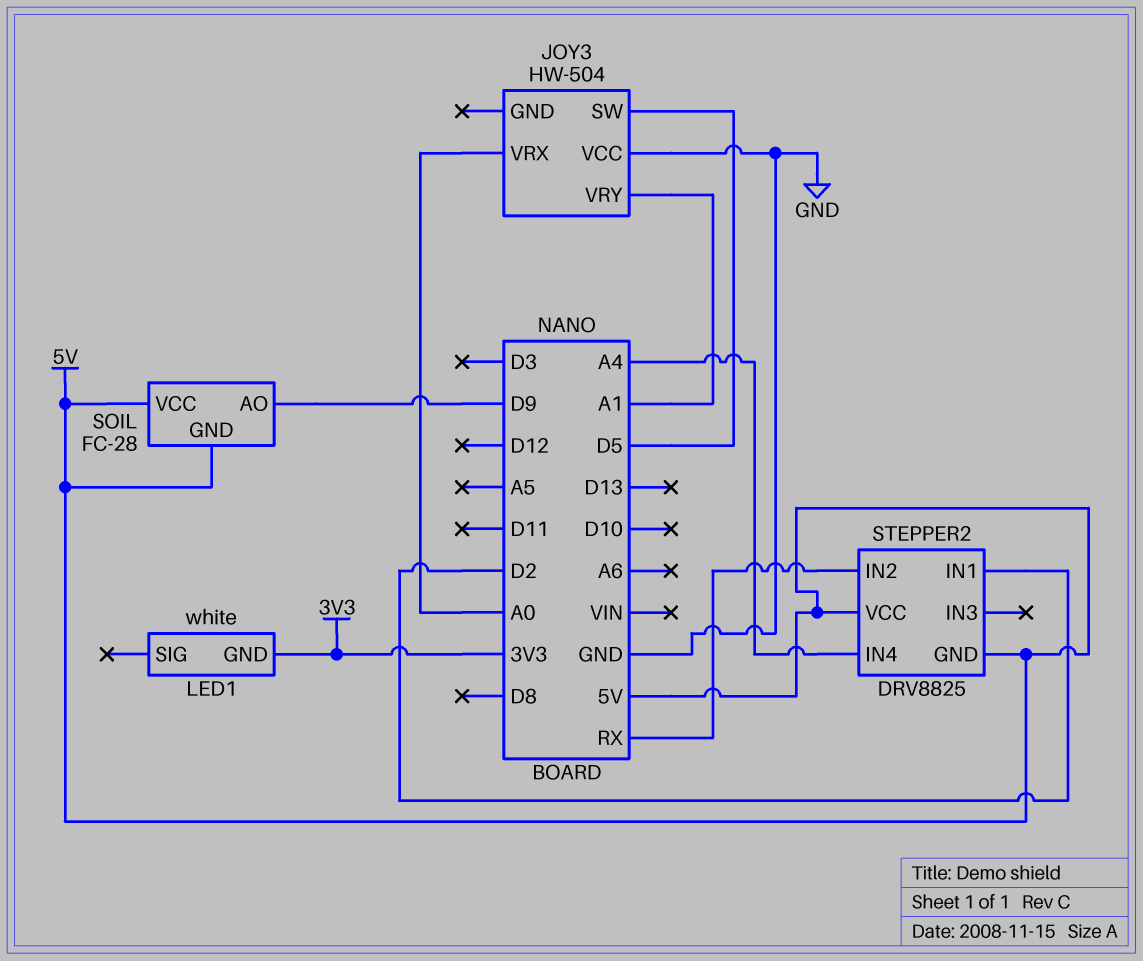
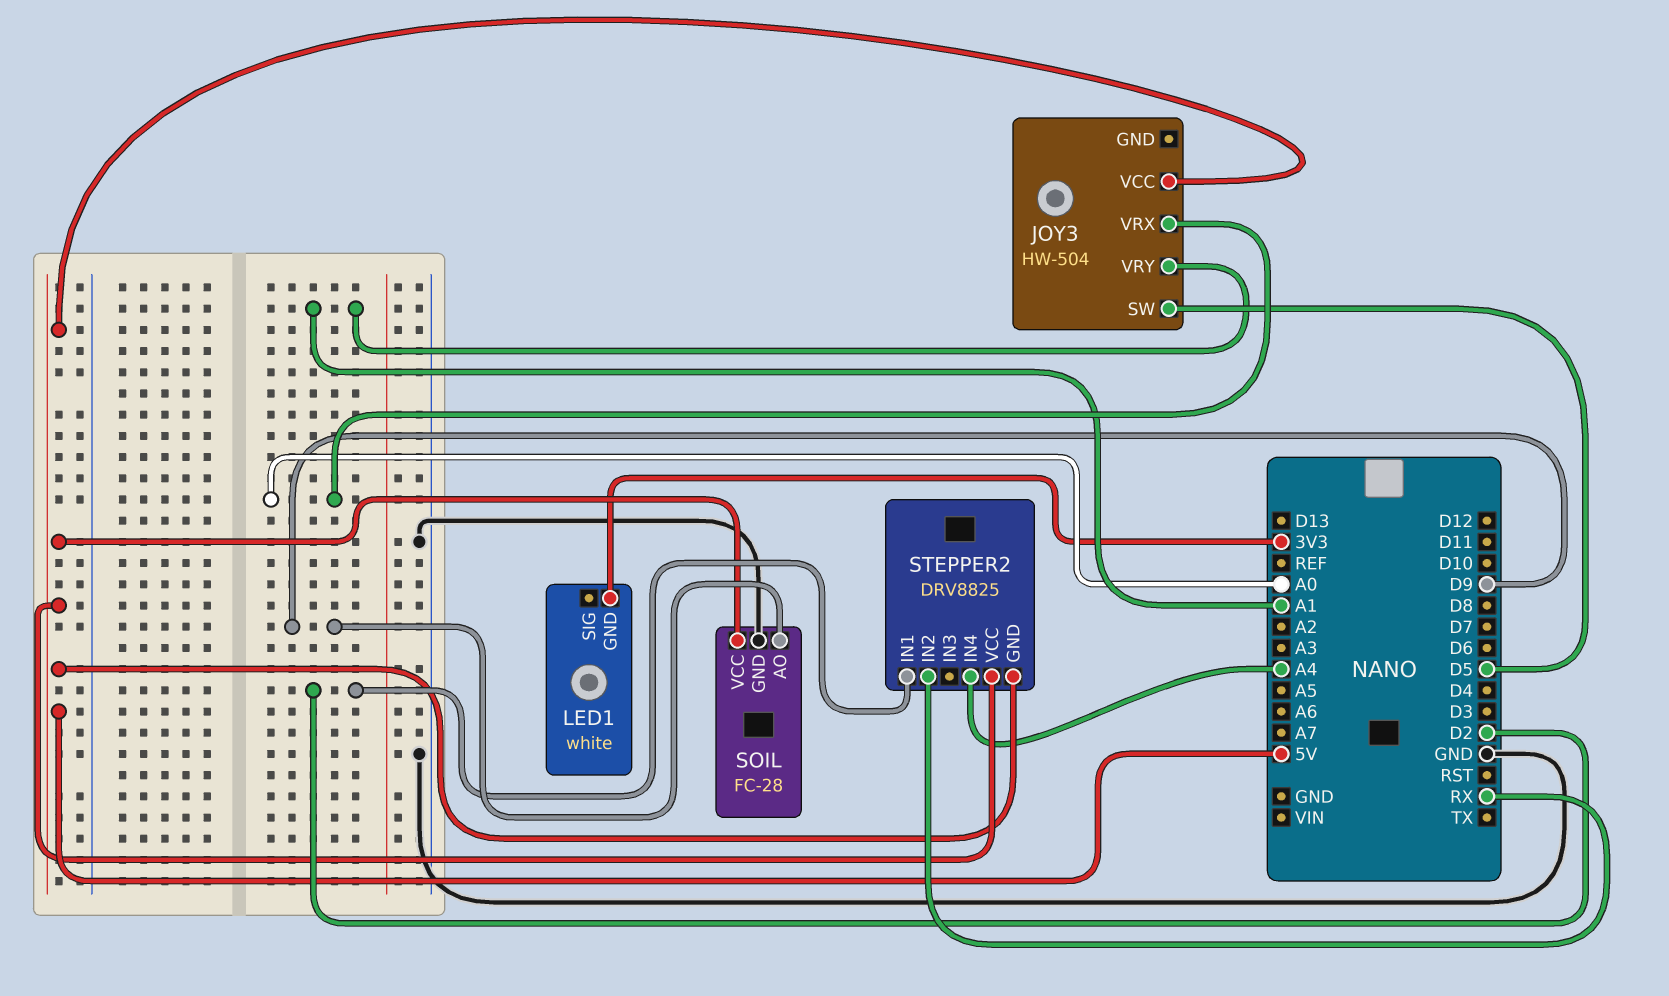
JOY3 pin VCC: GND -> 5V
SOIL pin GND: 5V -> GND

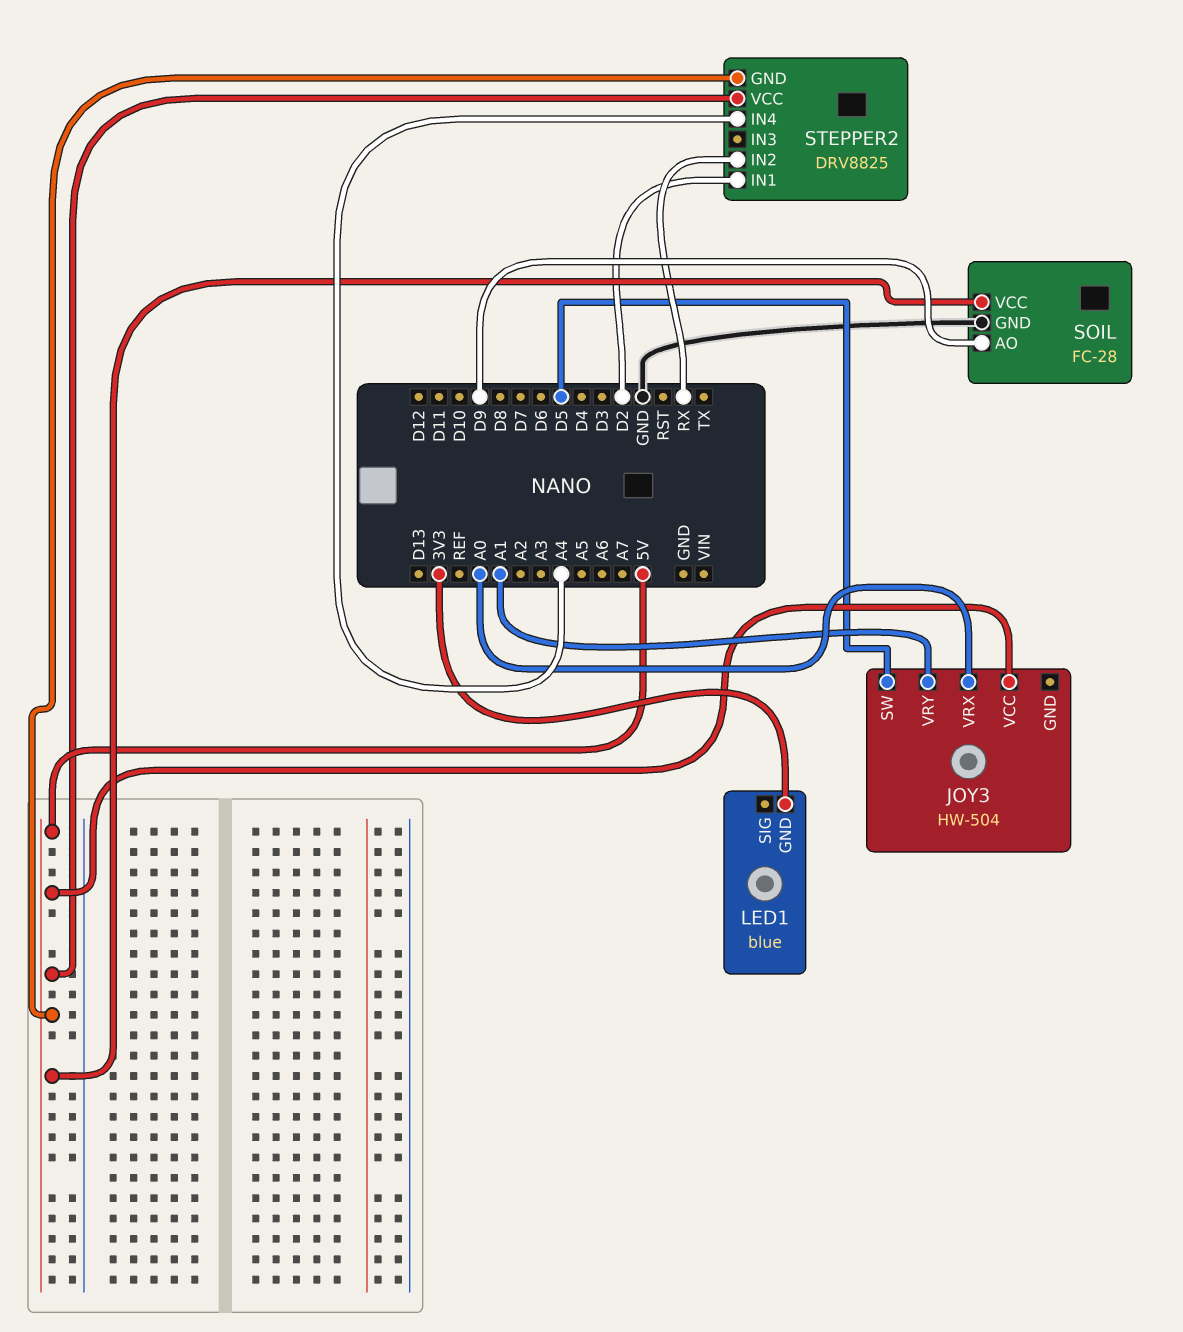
LED1: white -> blue

